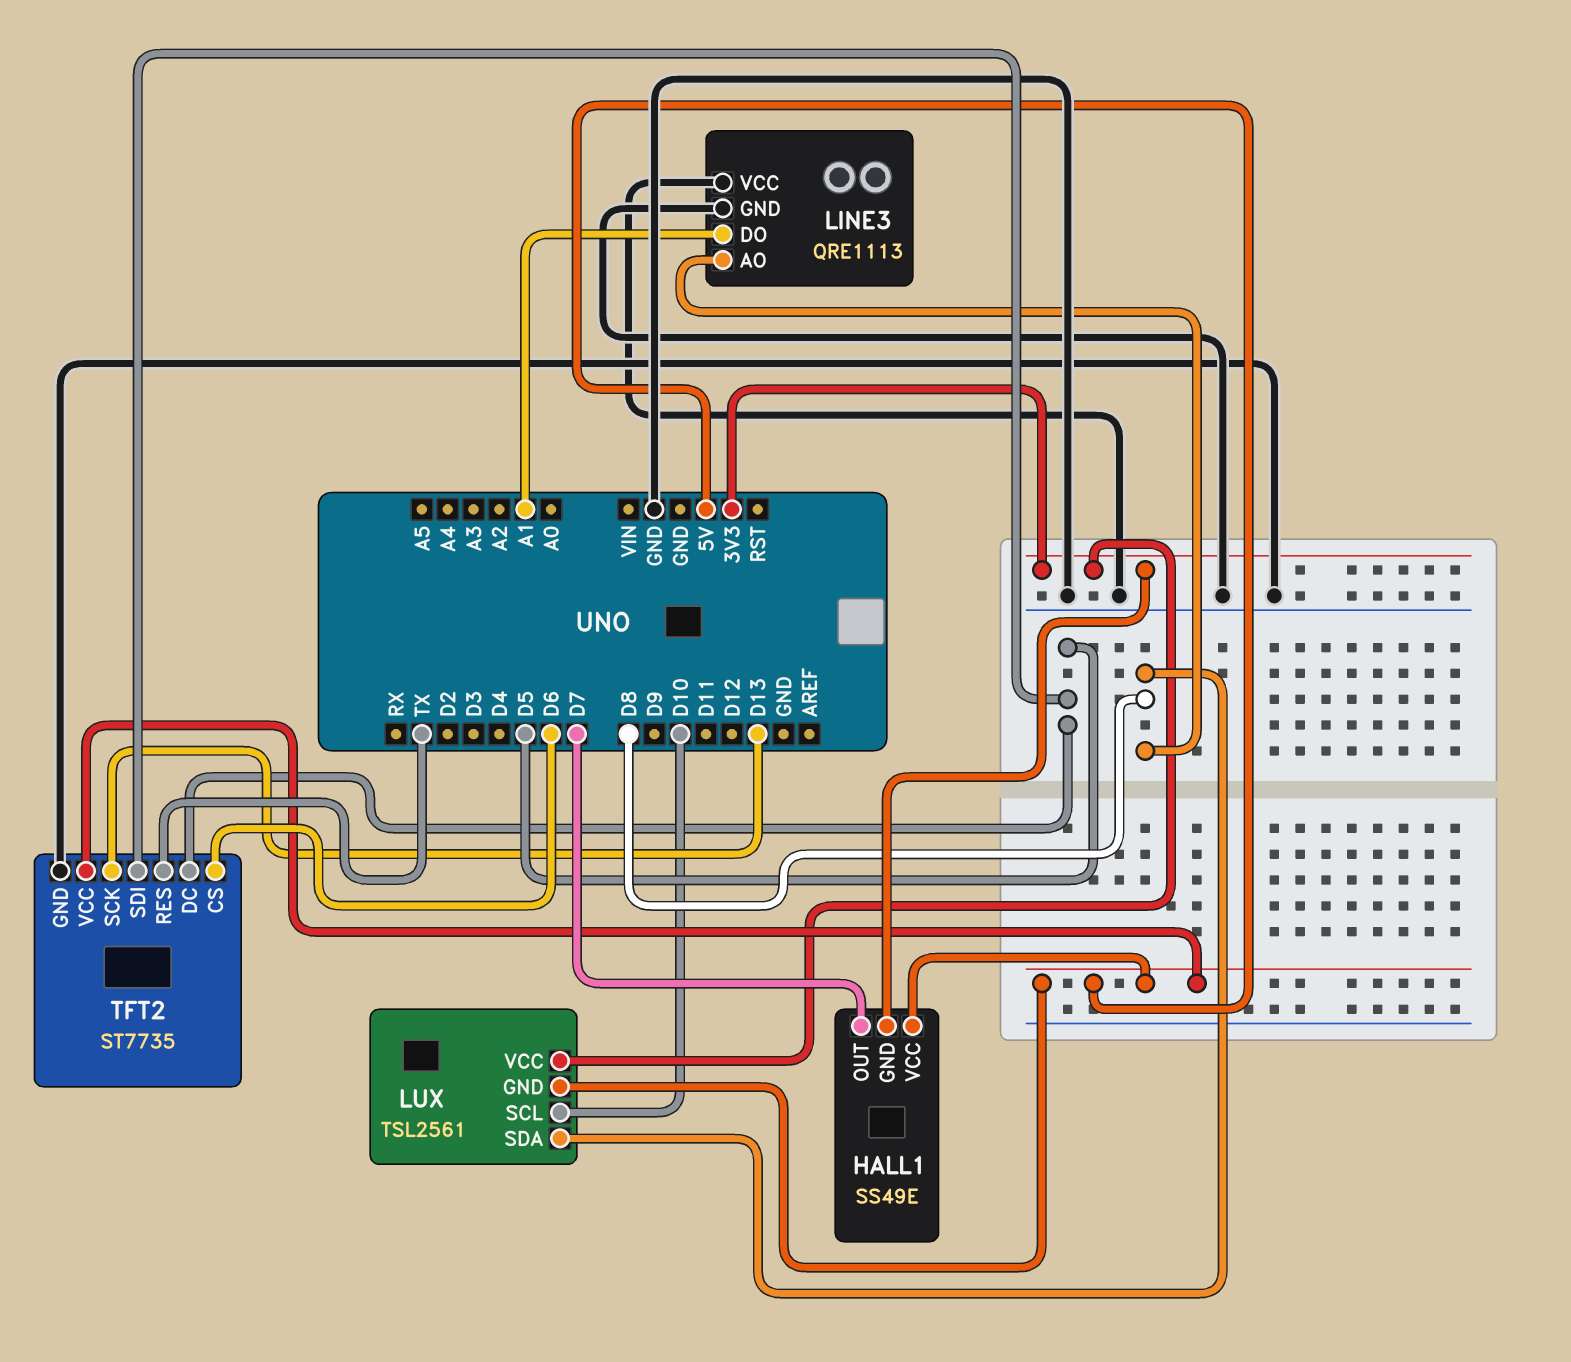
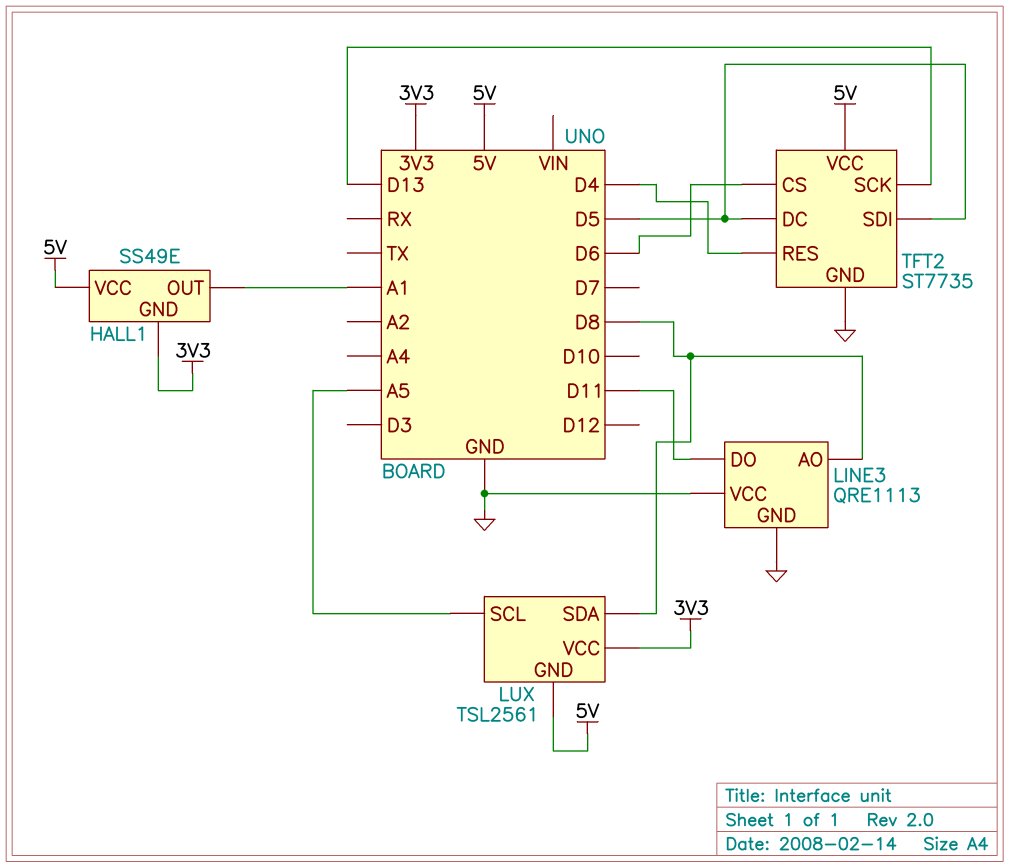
HALL1 pin OUT: D7 -> A1
LINE3 pin DO: A1 -> D11
LUX pin SCL: D10 -> A5
TFT2 pin RES: TX -> D4

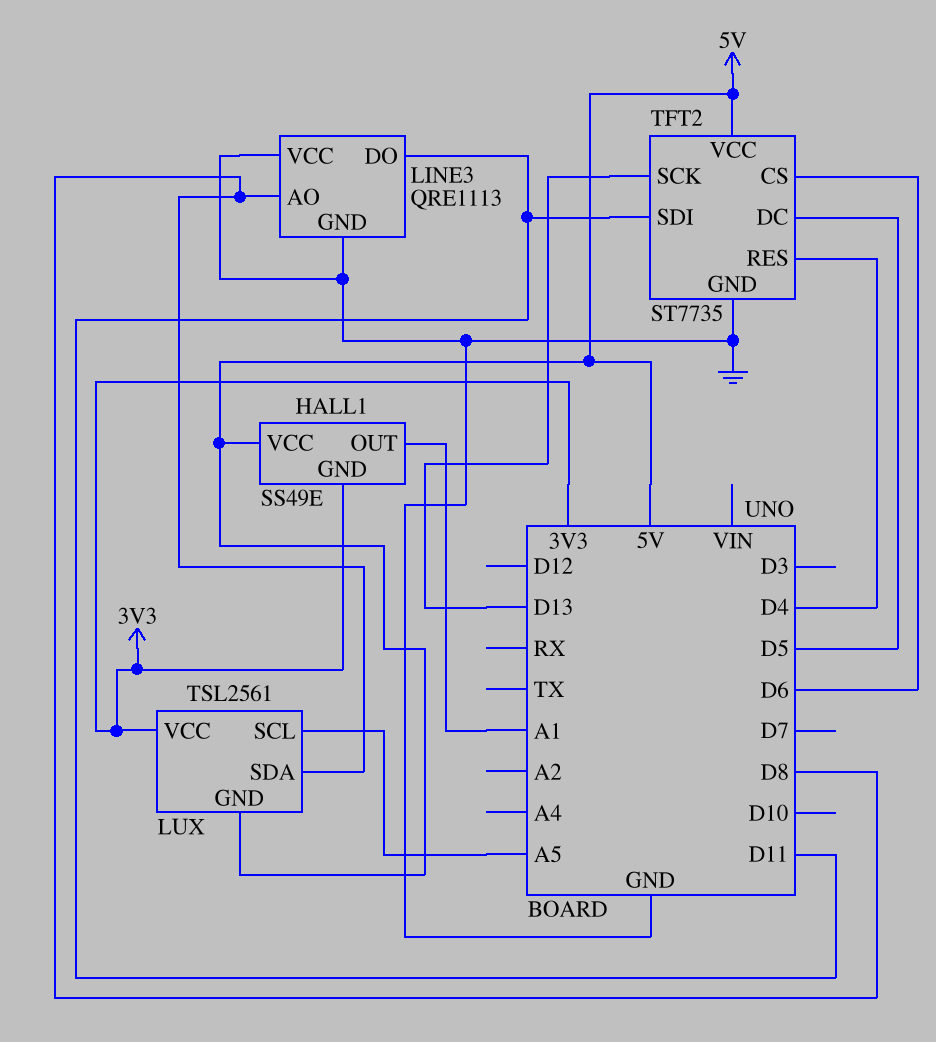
TFT2 pin SDI: D5 -> D11

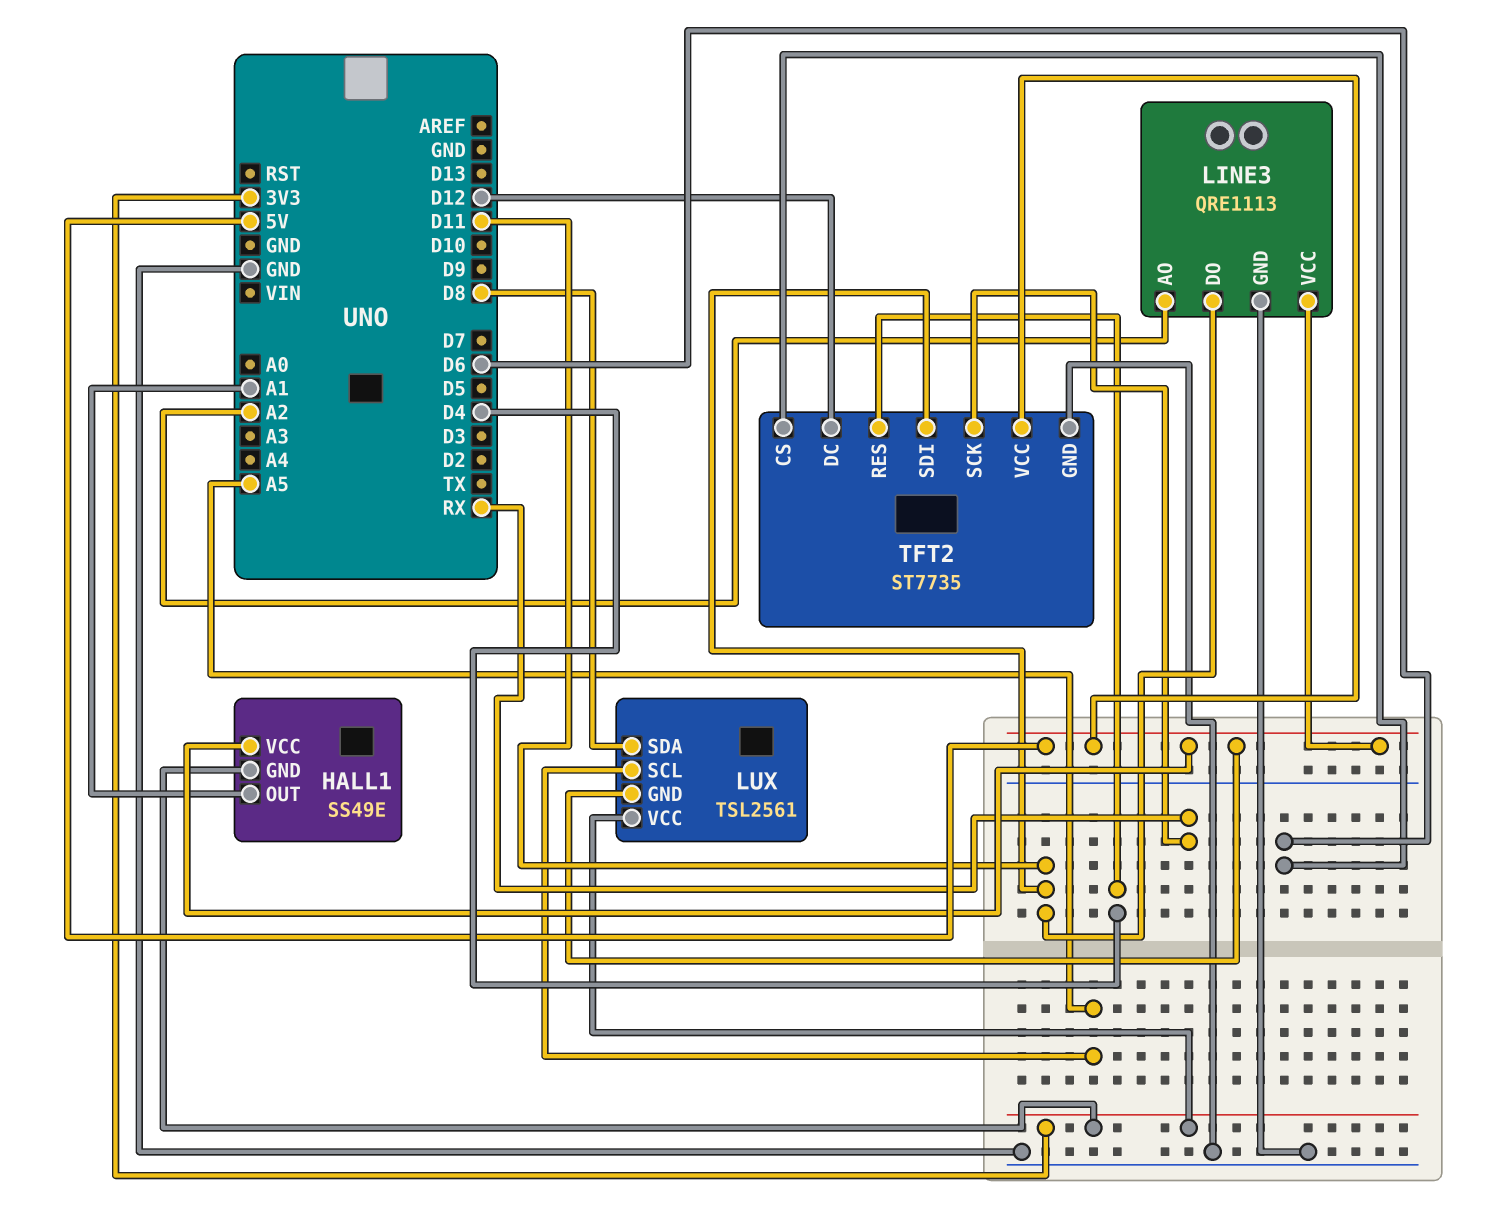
LINE3 pin AO: D8 -> A2
LINE3 pin VCC: GND -> 5V
TFT2 pin DC: D5 -> D12
TFT2 pin SCK: D13 -> RX

